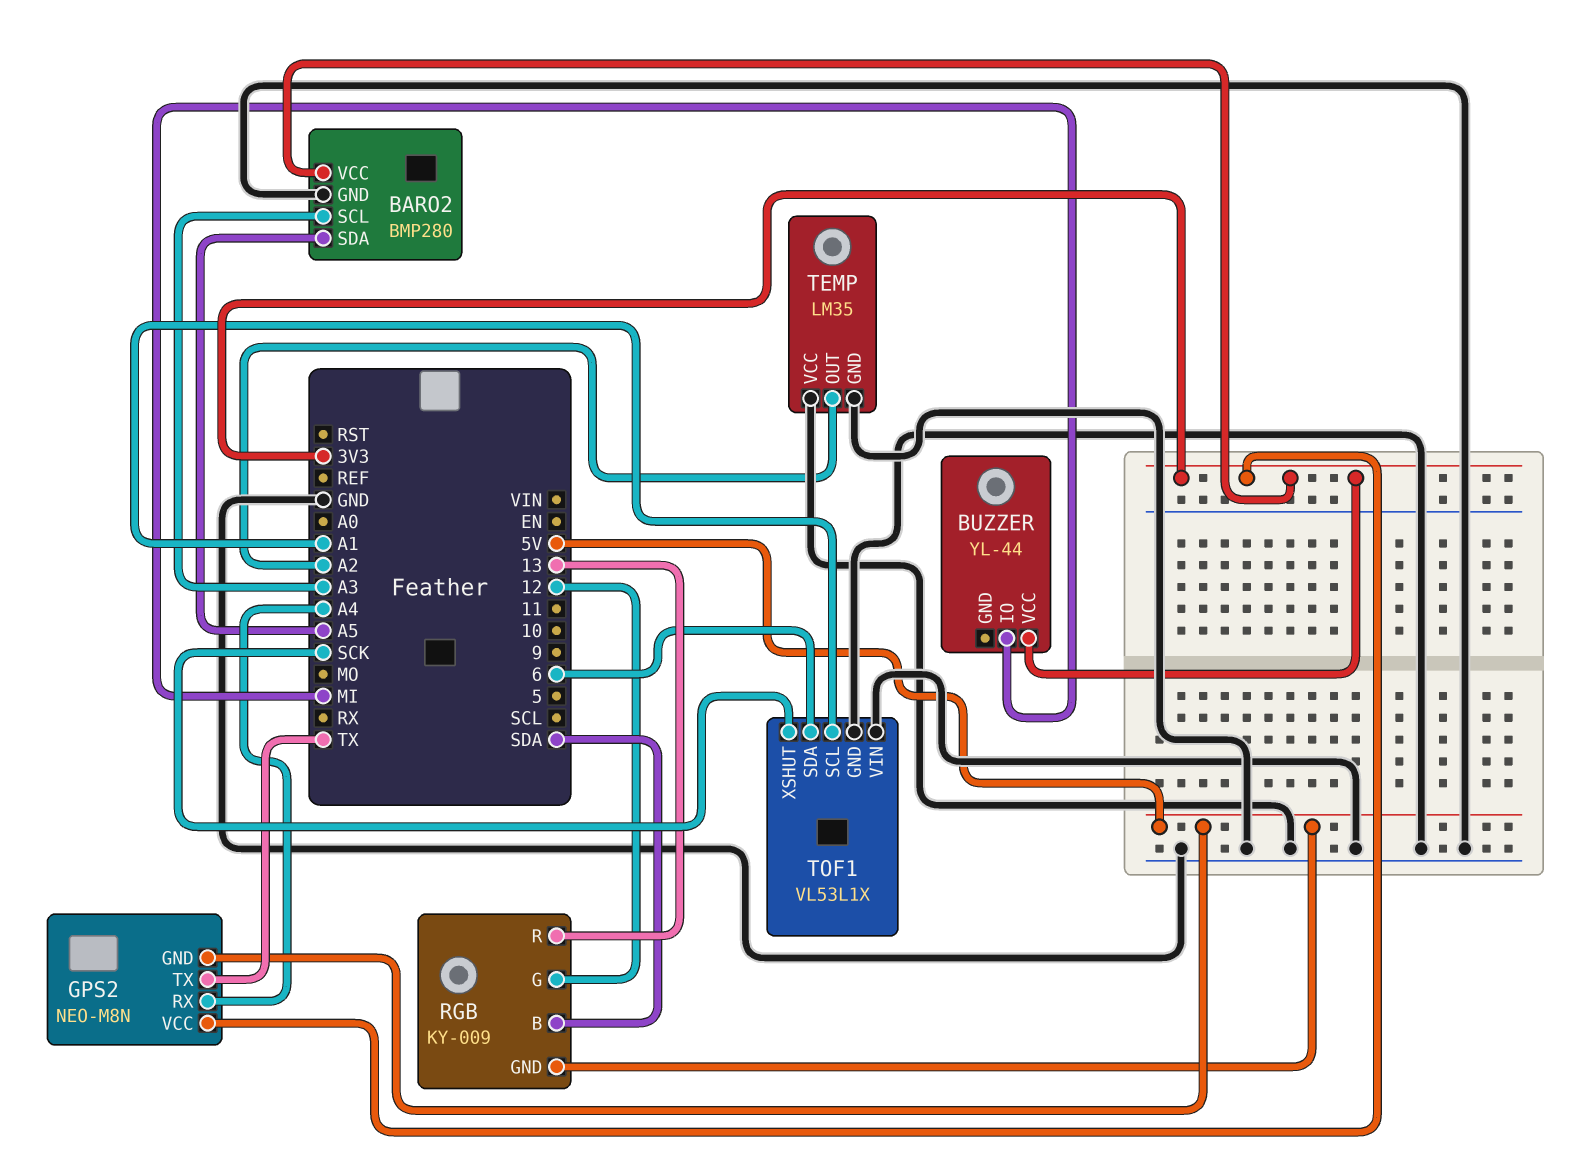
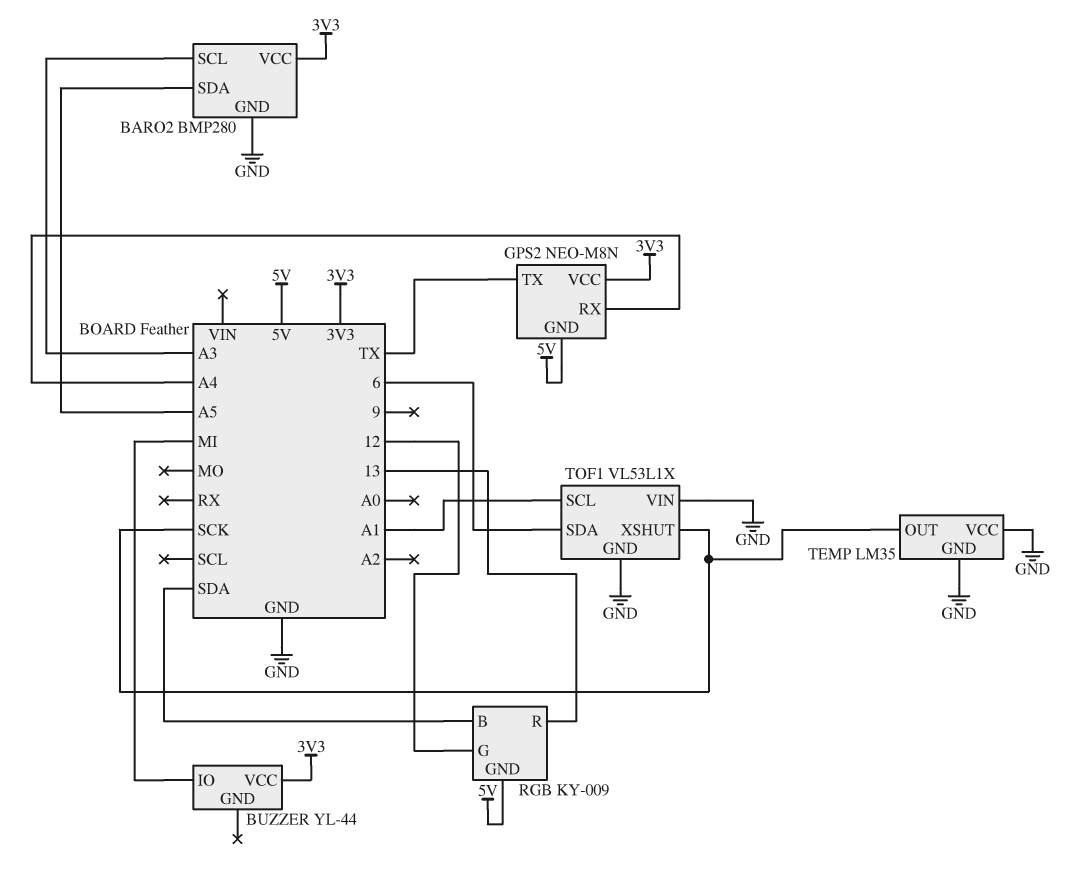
TEMP pin OUT: A2 -> SCK

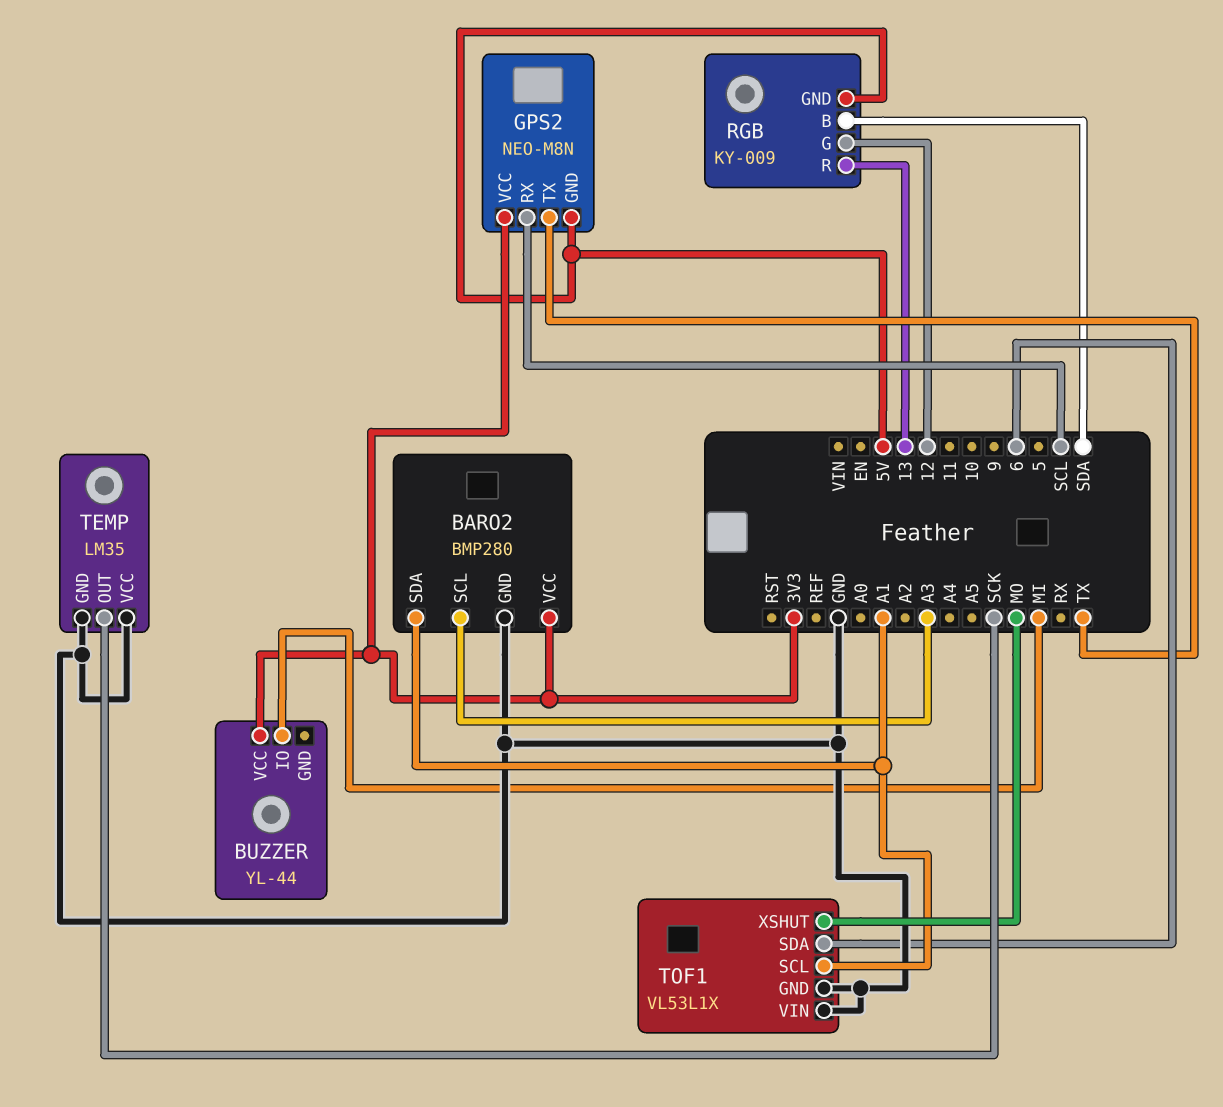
BARO2 pin SDA: A5 -> A1
GPS2 pin RX: A4 -> SCL
TOF1 pin XSHUT: SCK -> MO

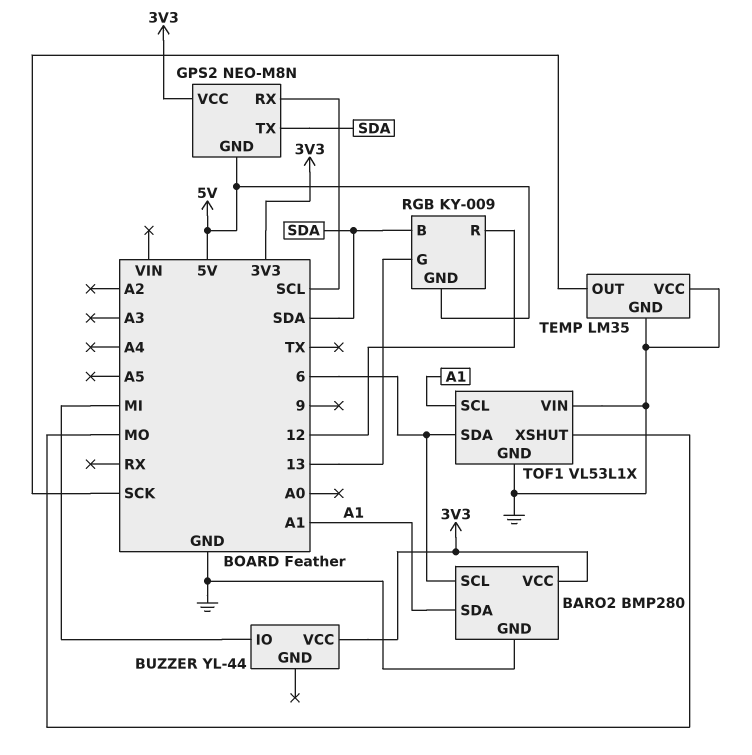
BARO2 pin SCL: A3 -> 6
GPS2 pin TX: TX -> SDA
RGB pin G: 12 -> 13
RGB pin R: 13 -> 12

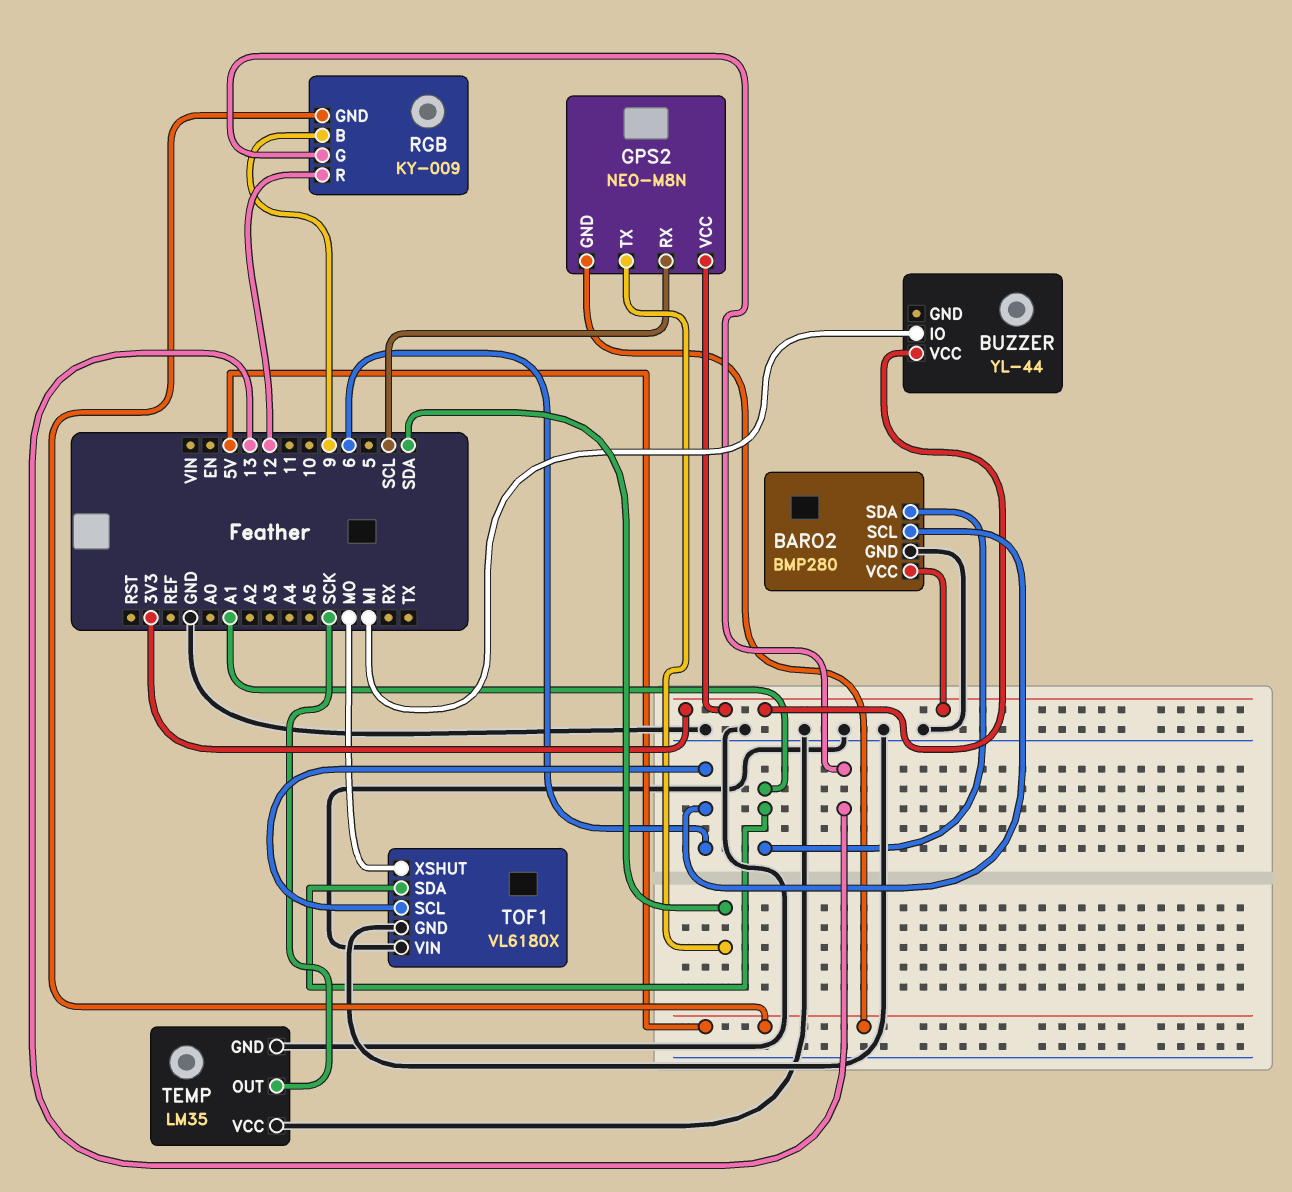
RGB pin B: SDA -> 9
TOF1: VL53L1X -> VL6180X
TOF1 pin SCL: A1 -> 6
TOF1 pin SDA: 6 -> A1

